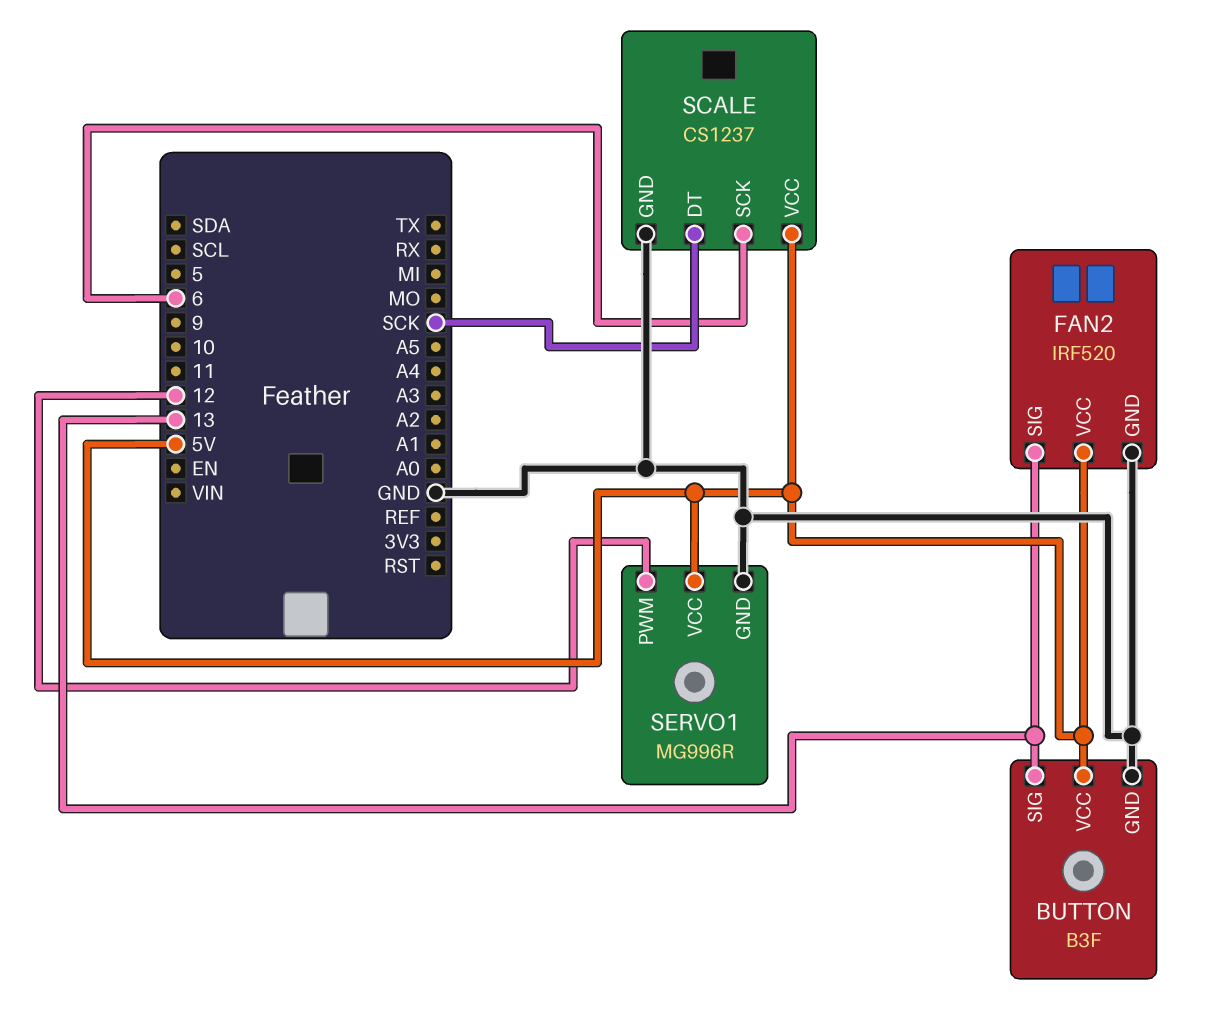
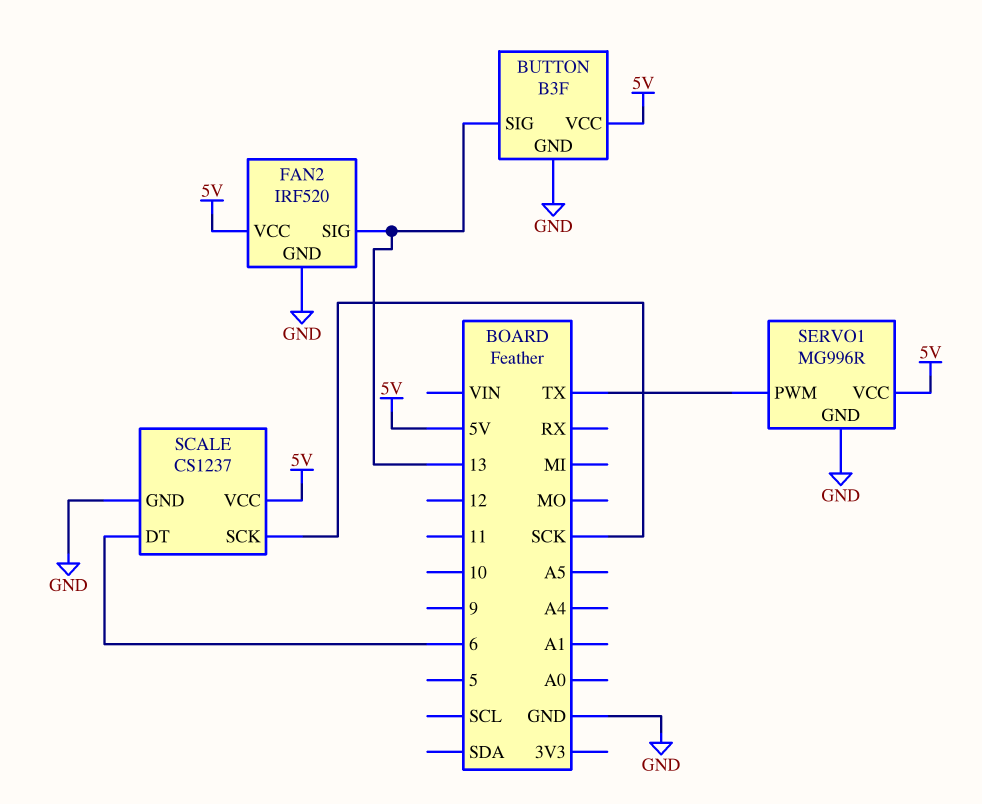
SCALE pin DT: SCK -> 6
SCALE pin SCK: 6 -> SCK
SERVO1 pin PWM: 12 -> TX

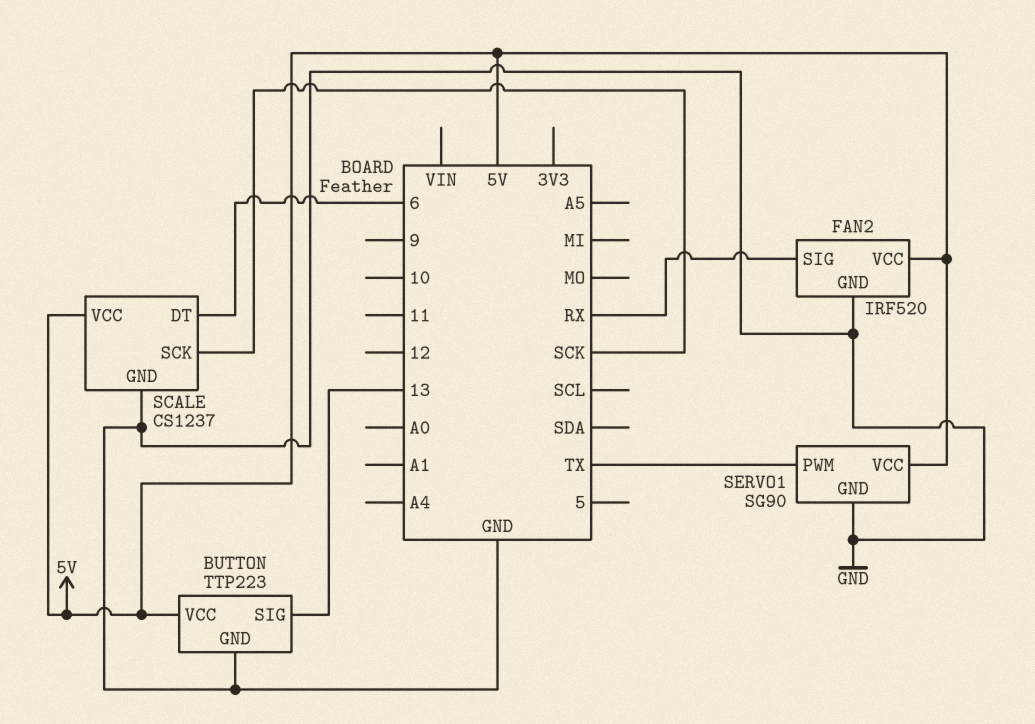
BUTTON: B3F -> TTP223
FAN2 pin SIG: 13 -> RX
SERVO1: MG996R -> SG90

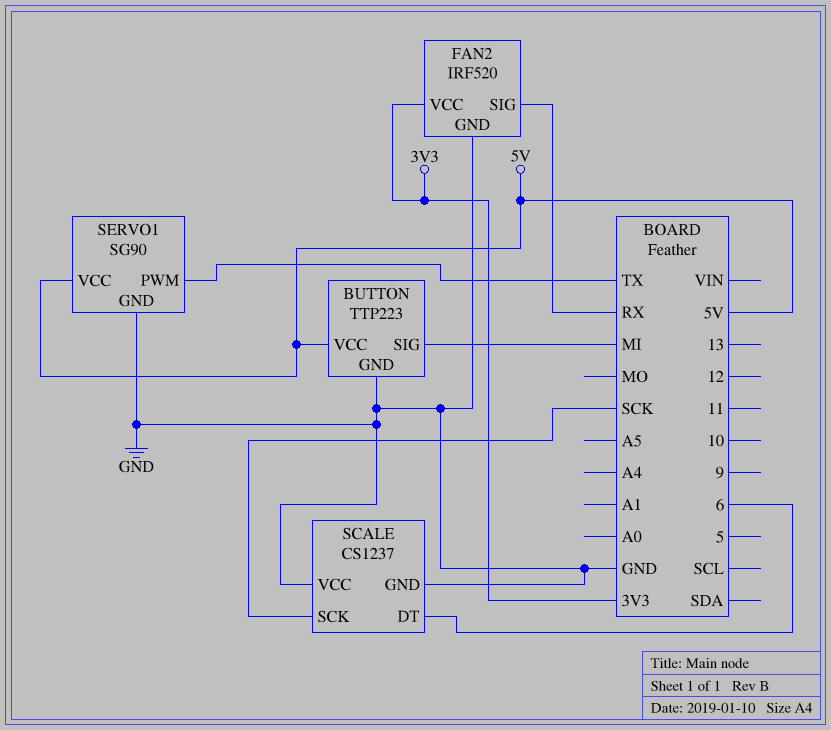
BUTTON pin SIG: 13 -> MI
FAN2 pin VCC: 5V -> 3V3
SCALE pin VCC: 5V -> GND

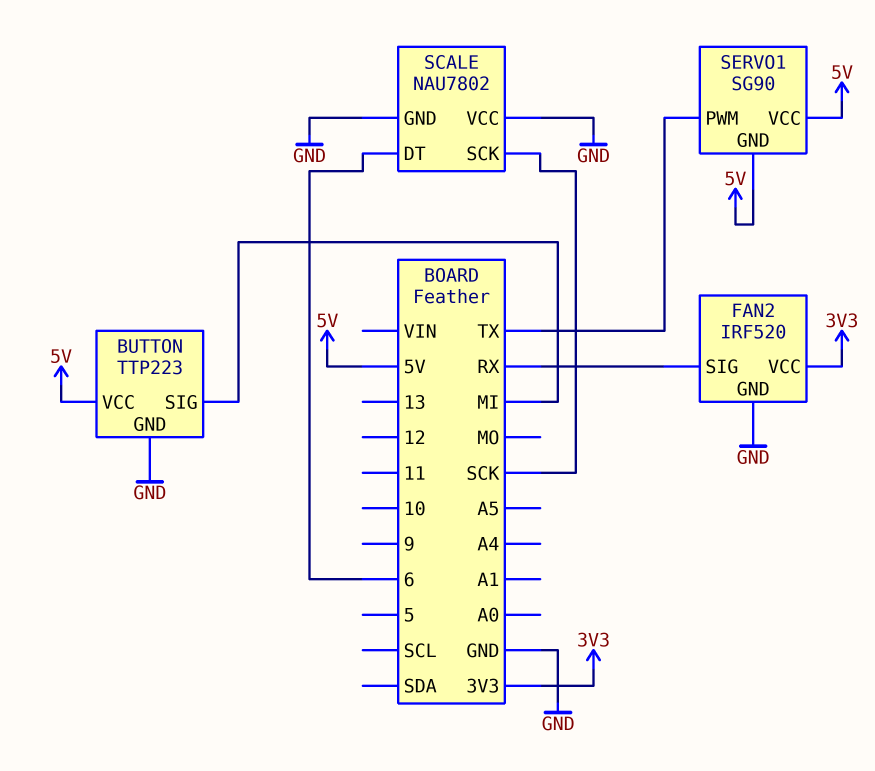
SCALE: CS1237 -> NAU7802
SERVO1 pin GND: GND -> 5V

